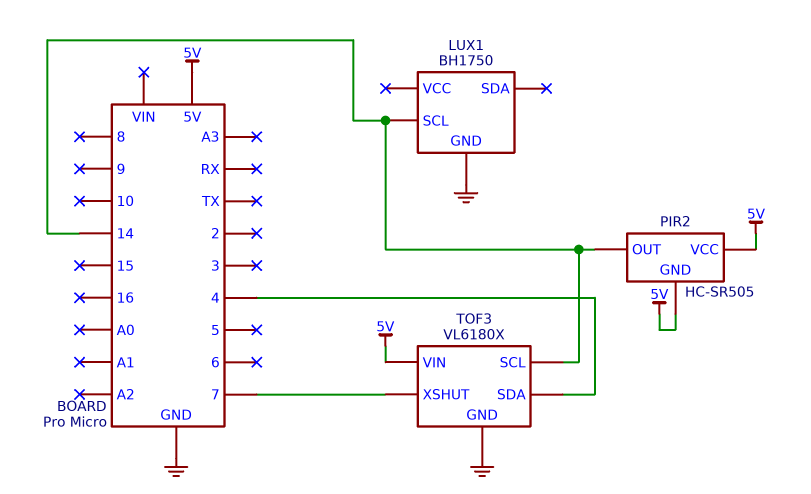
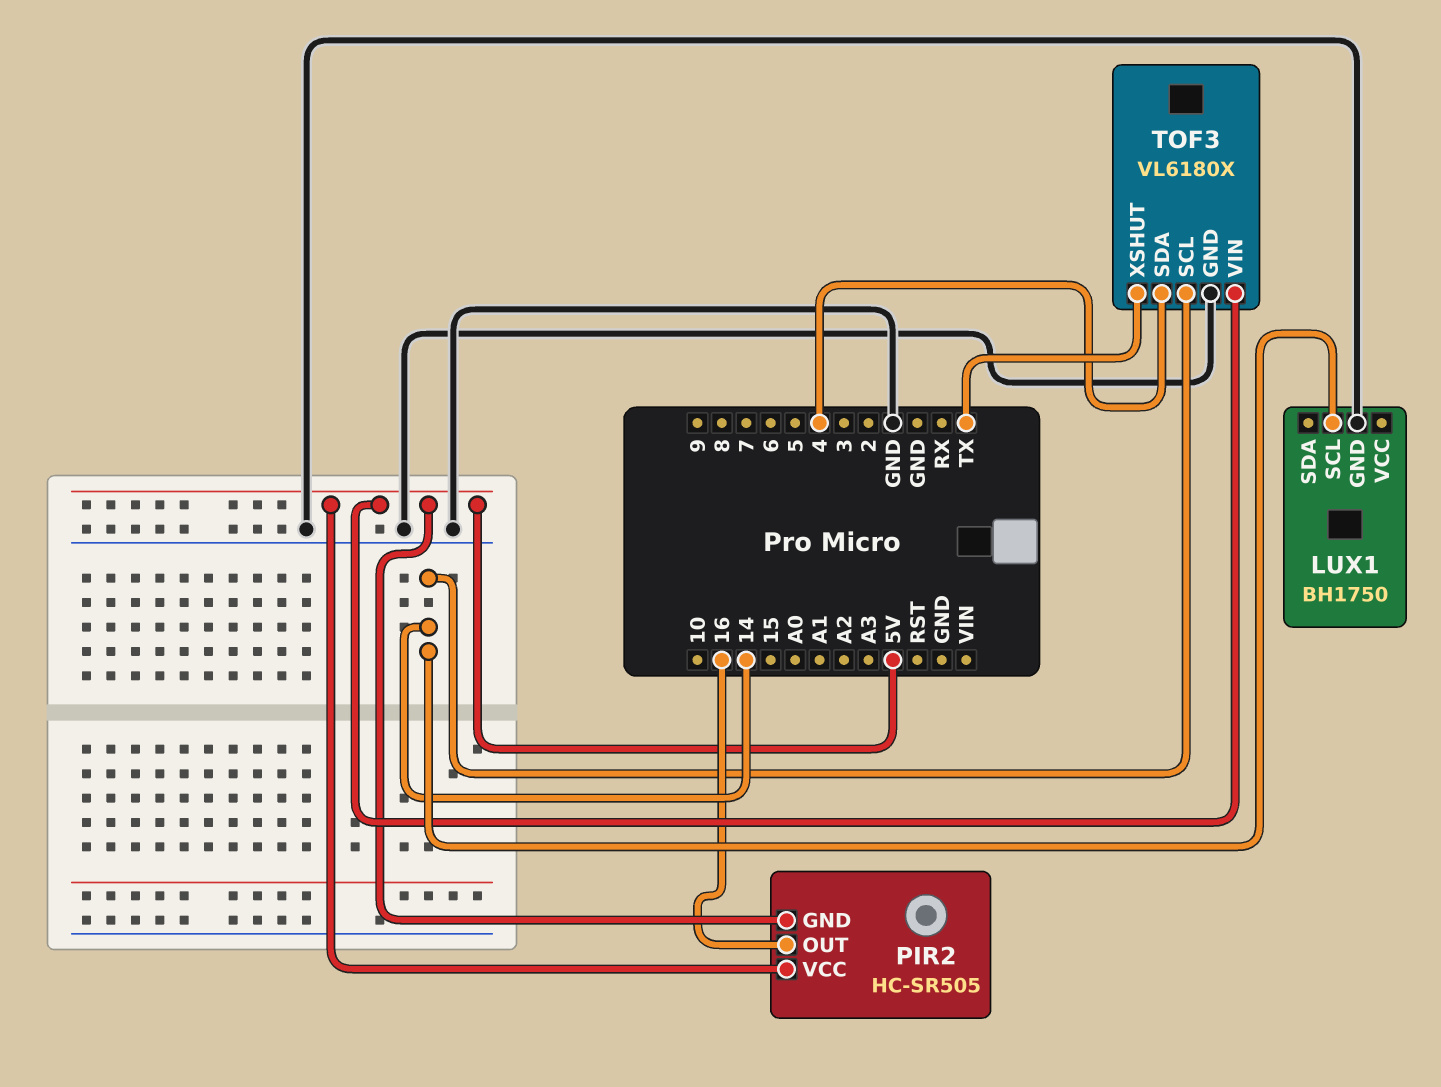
PIR2 pin OUT: 14 -> 16
TOF3 pin XSHUT: 7 -> TX

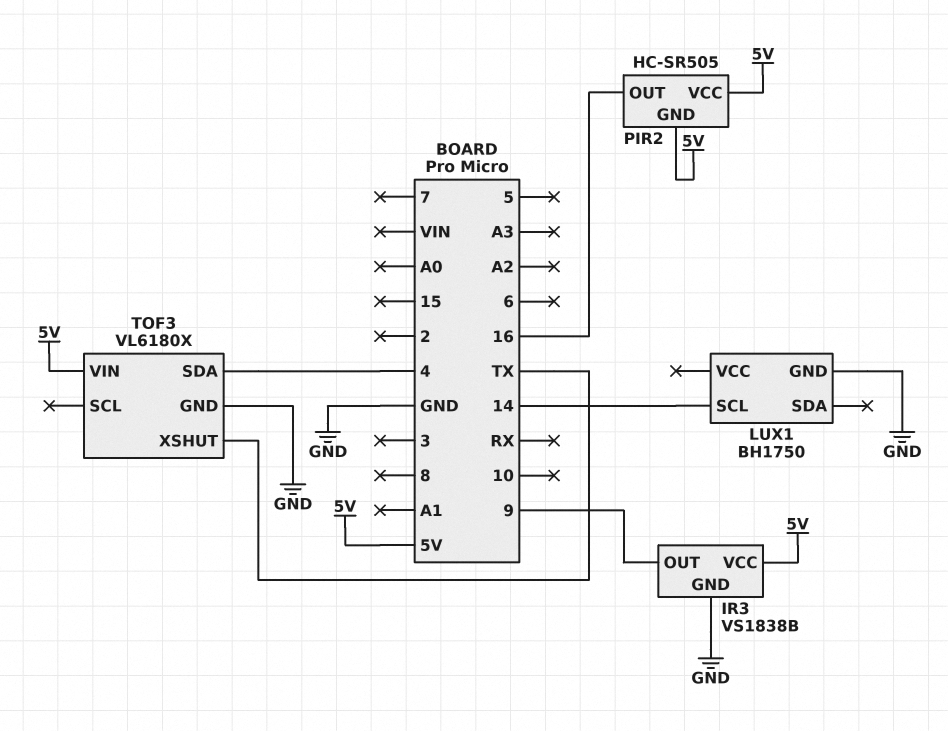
IR3: none -> VS1838B
IR3 pin GND: none -> GND
IR3 pin OUT: none -> 9
IR3 pin VCC: none -> 5V
TOF3 pin SCL: 14 -> none

